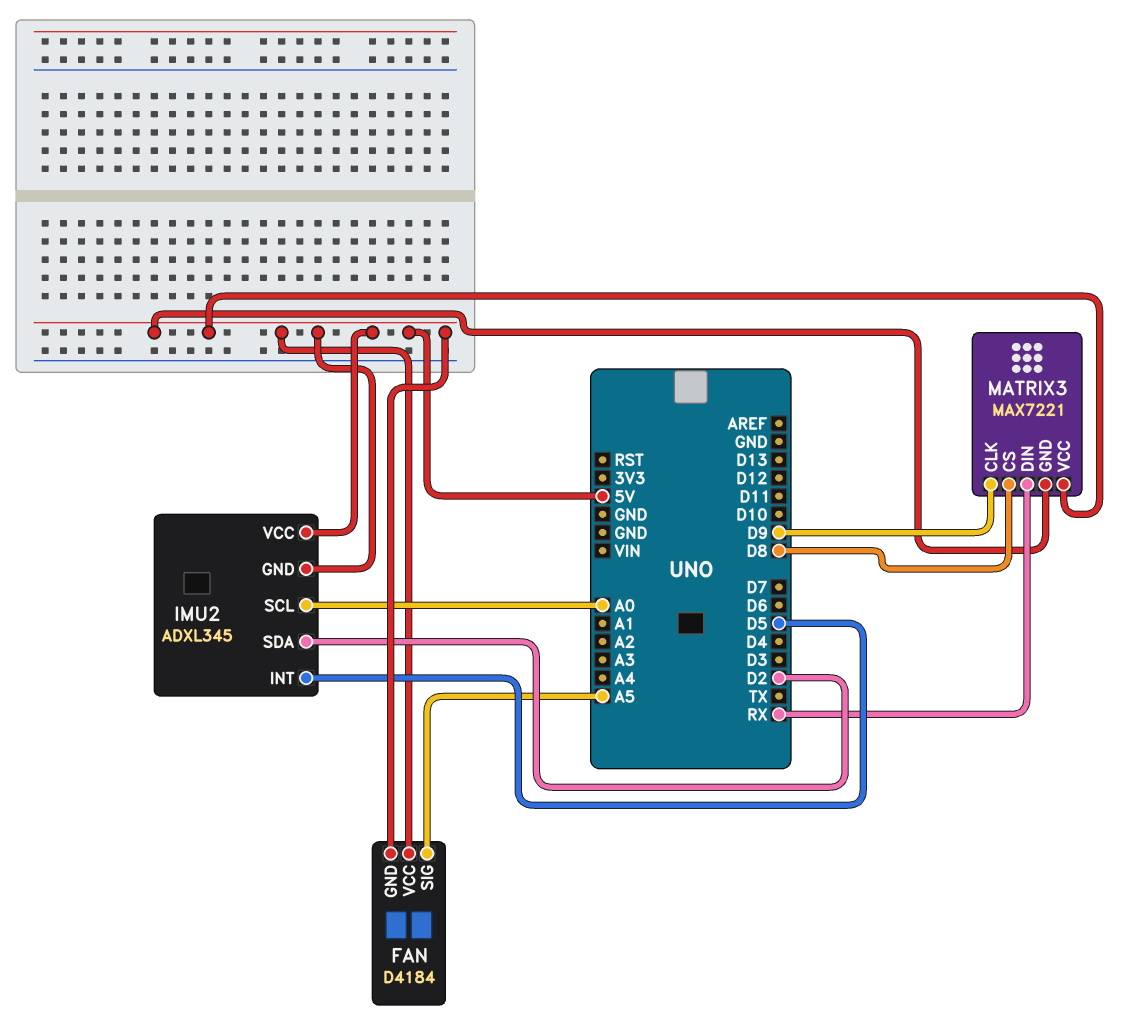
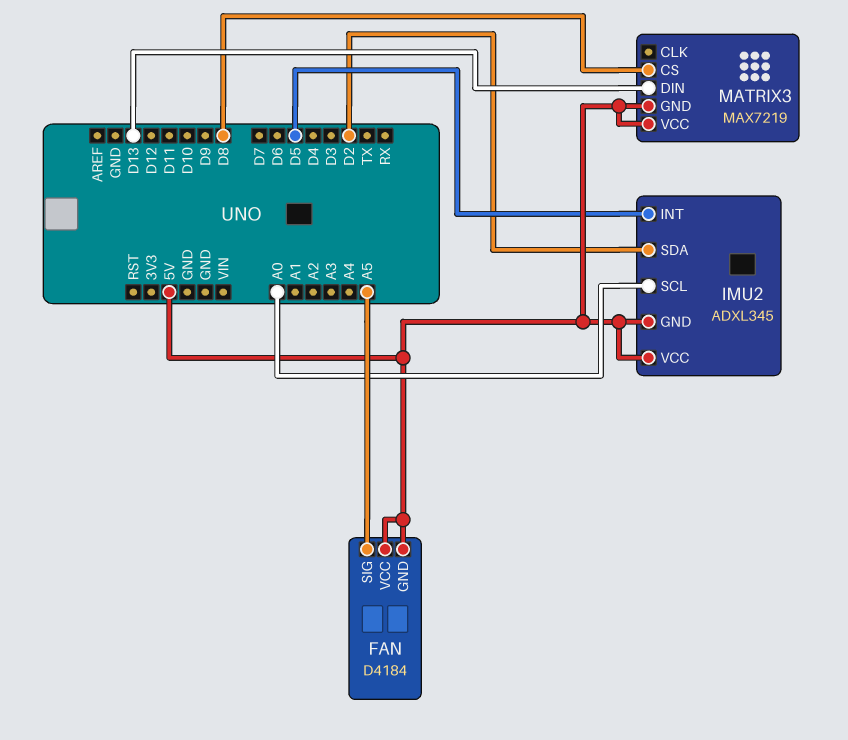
MATRIX3: MAX7221 -> MAX7219
MATRIX3 pin CLK: D9 -> none
MATRIX3 pin DIN: RX -> D13

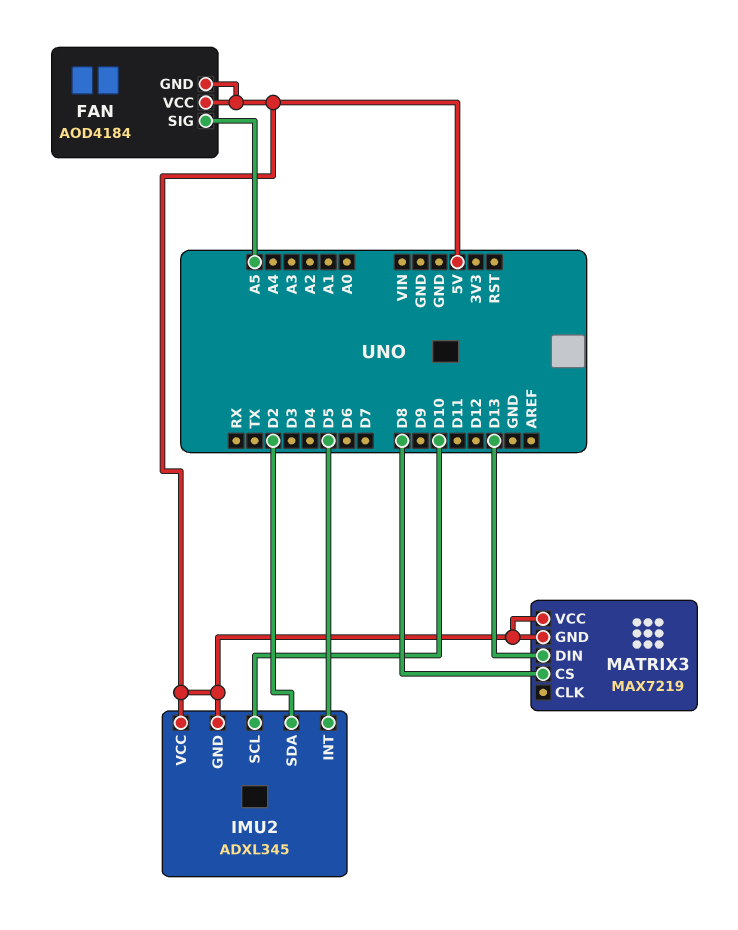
FAN: D4184 -> AOD4184
IMU2 pin SCL: A0 -> D10

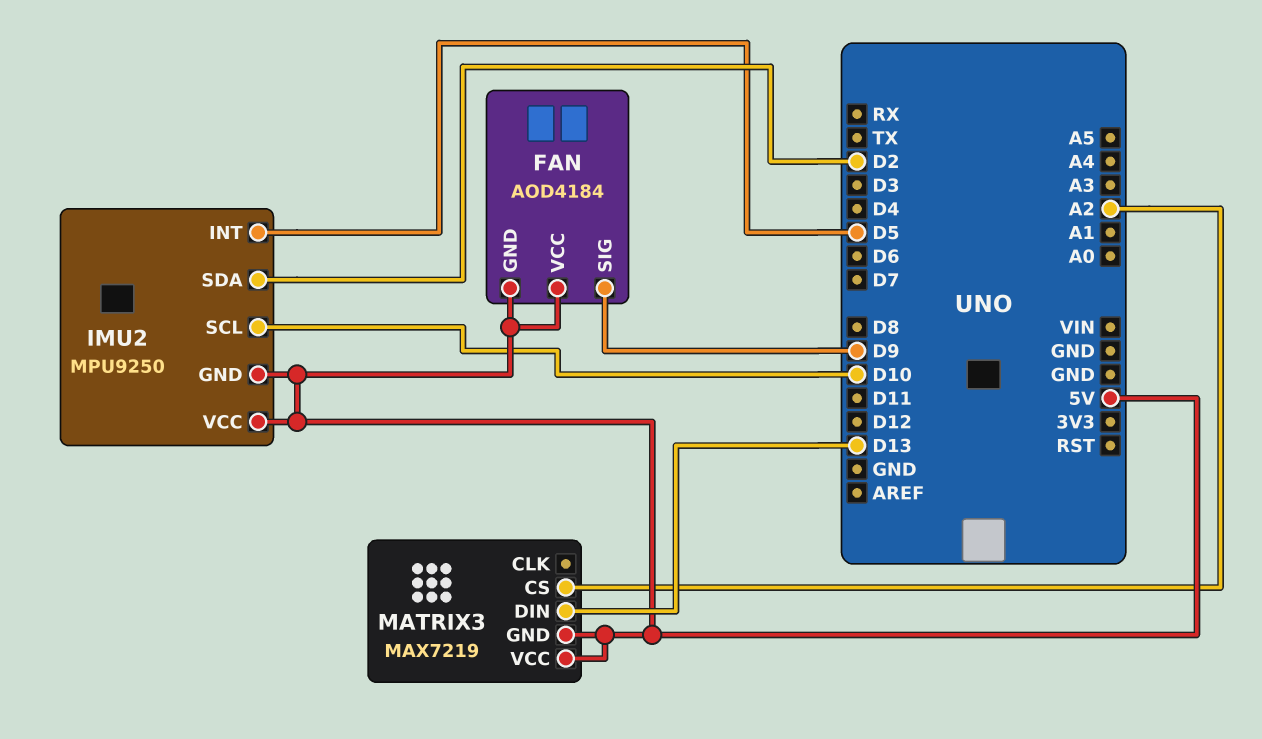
FAN pin SIG: A5 -> D9
IMU2: ADXL345 -> MPU9250
MATRIX3 pin CS: D8 -> A2

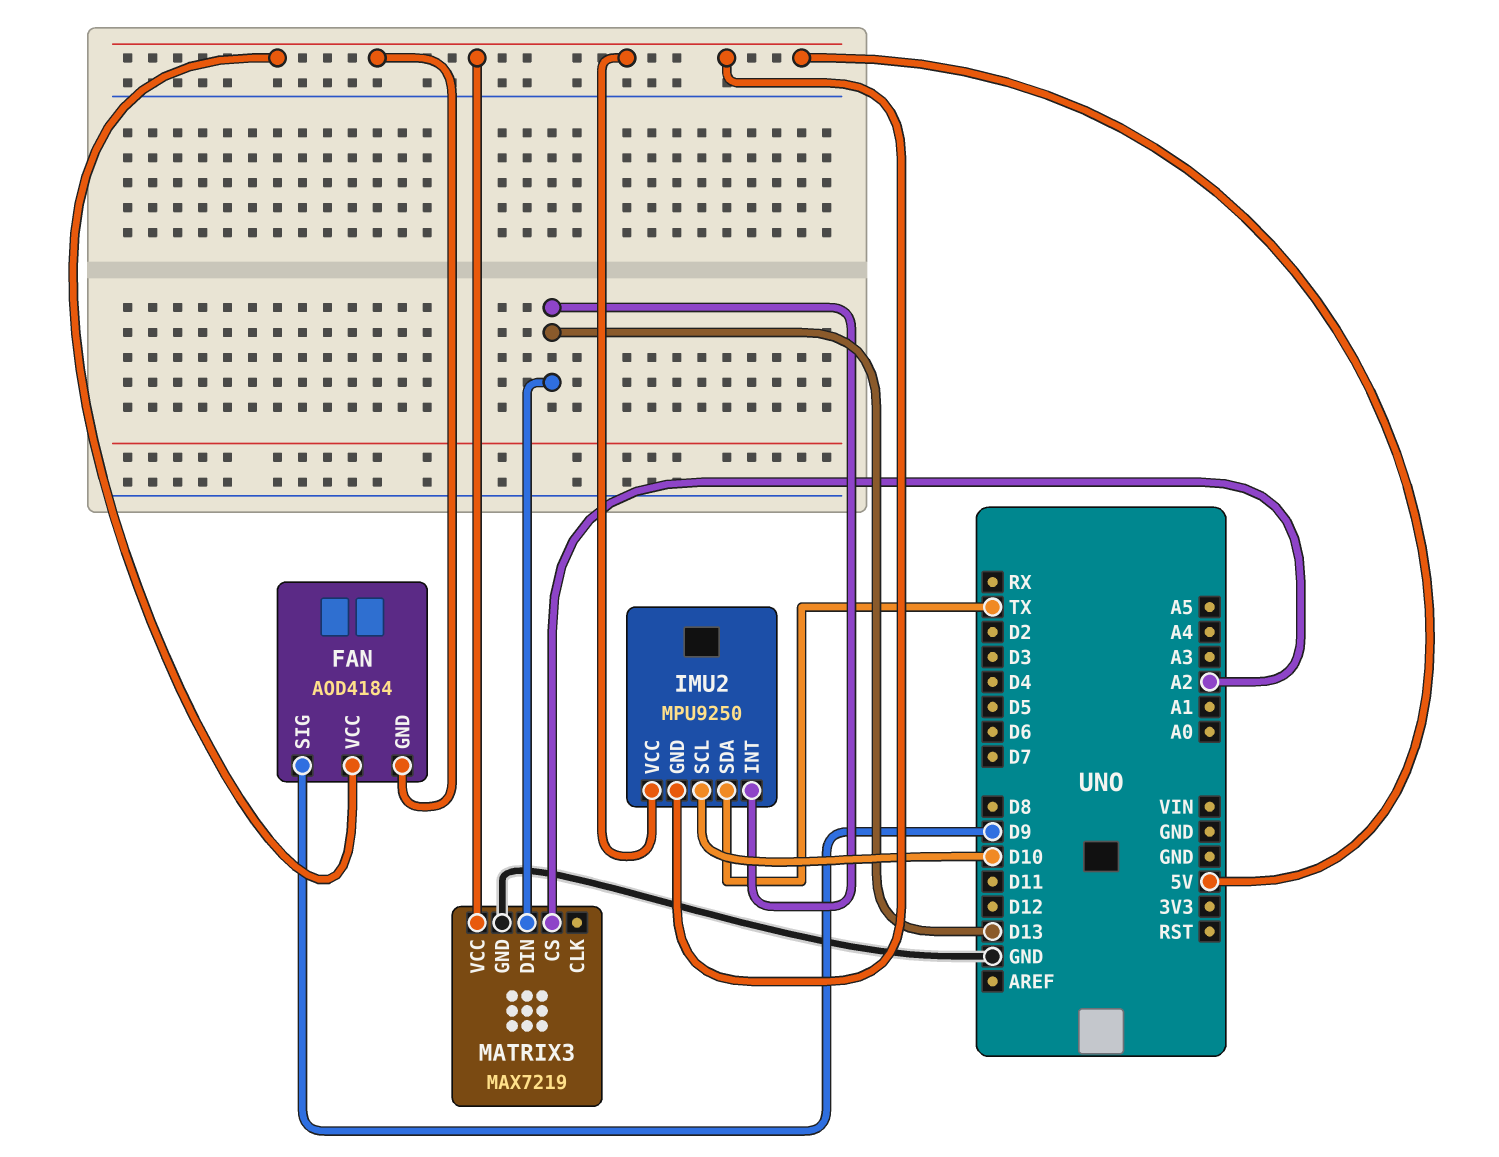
IMU2 pin INT: D5 -> D13
IMU2 pin SDA: D2 -> TX
MATRIX3 pin GND: 5V -> GND

